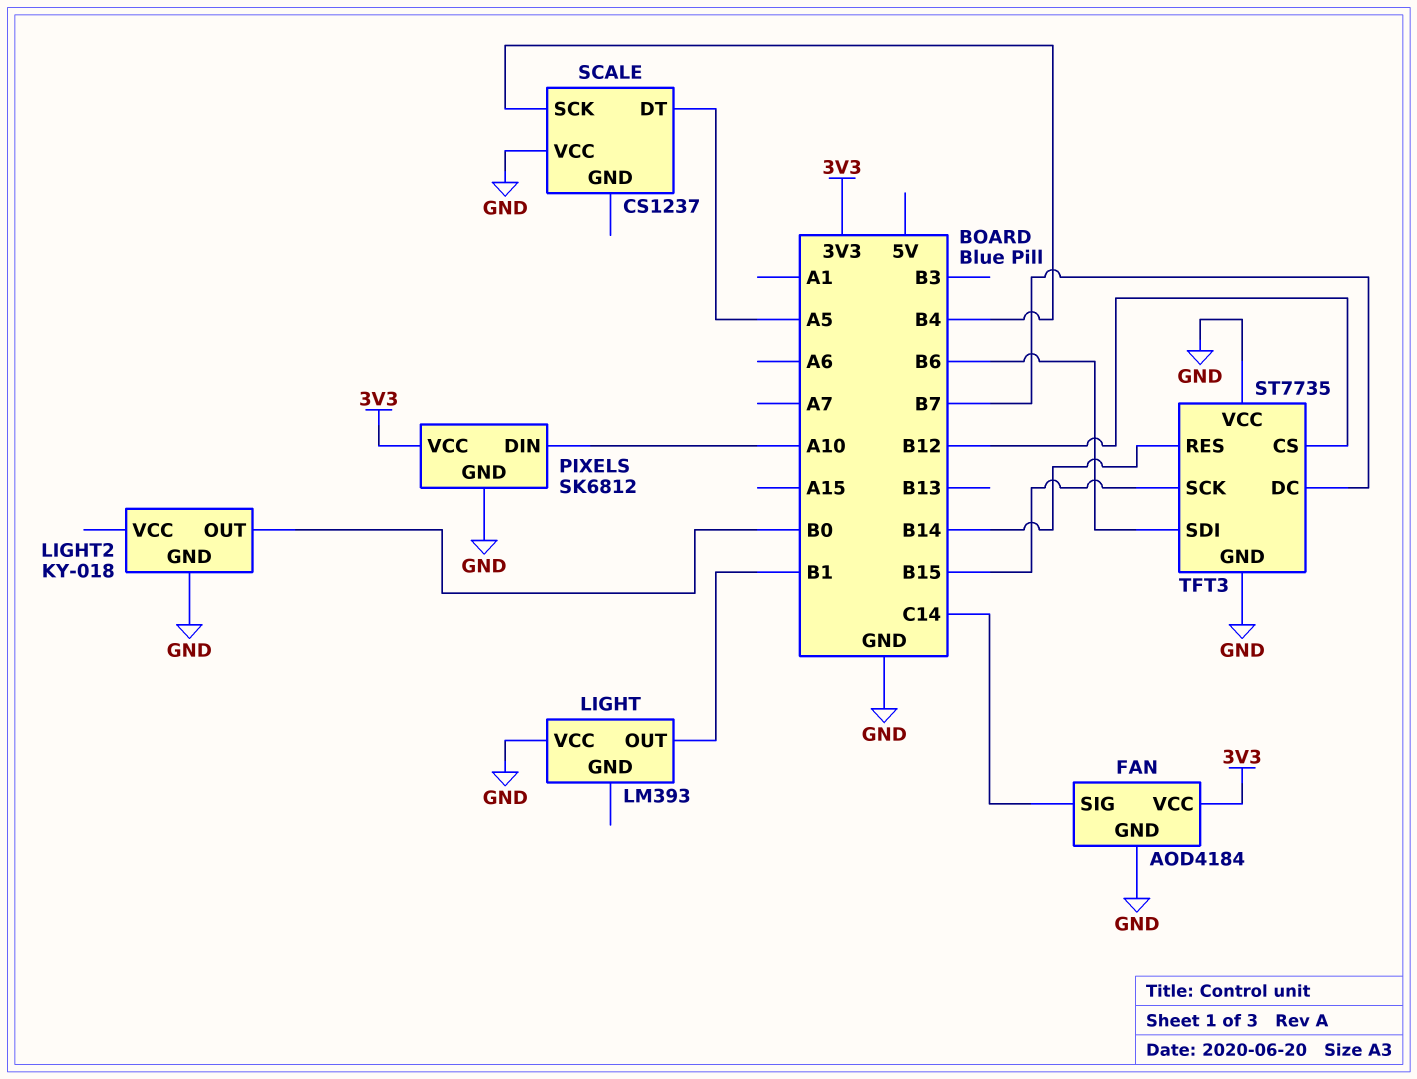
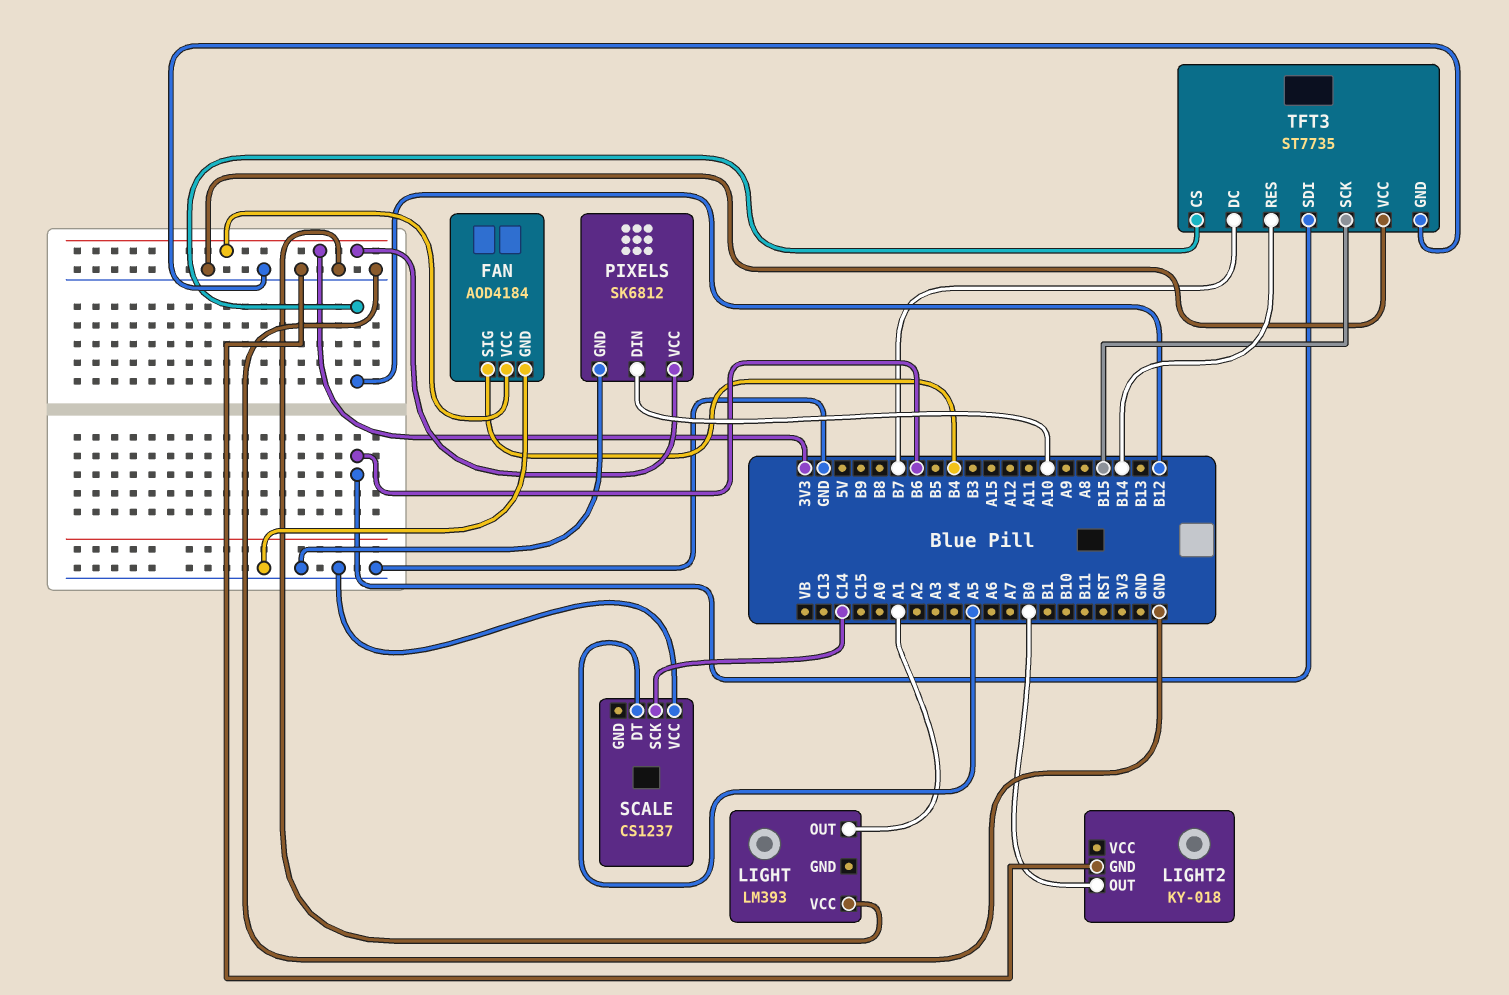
FAN pin SIG: C14 -> B4
LIGHT pin OUT: B1 -> A1
SCALE pin SCK: B4 -> C14

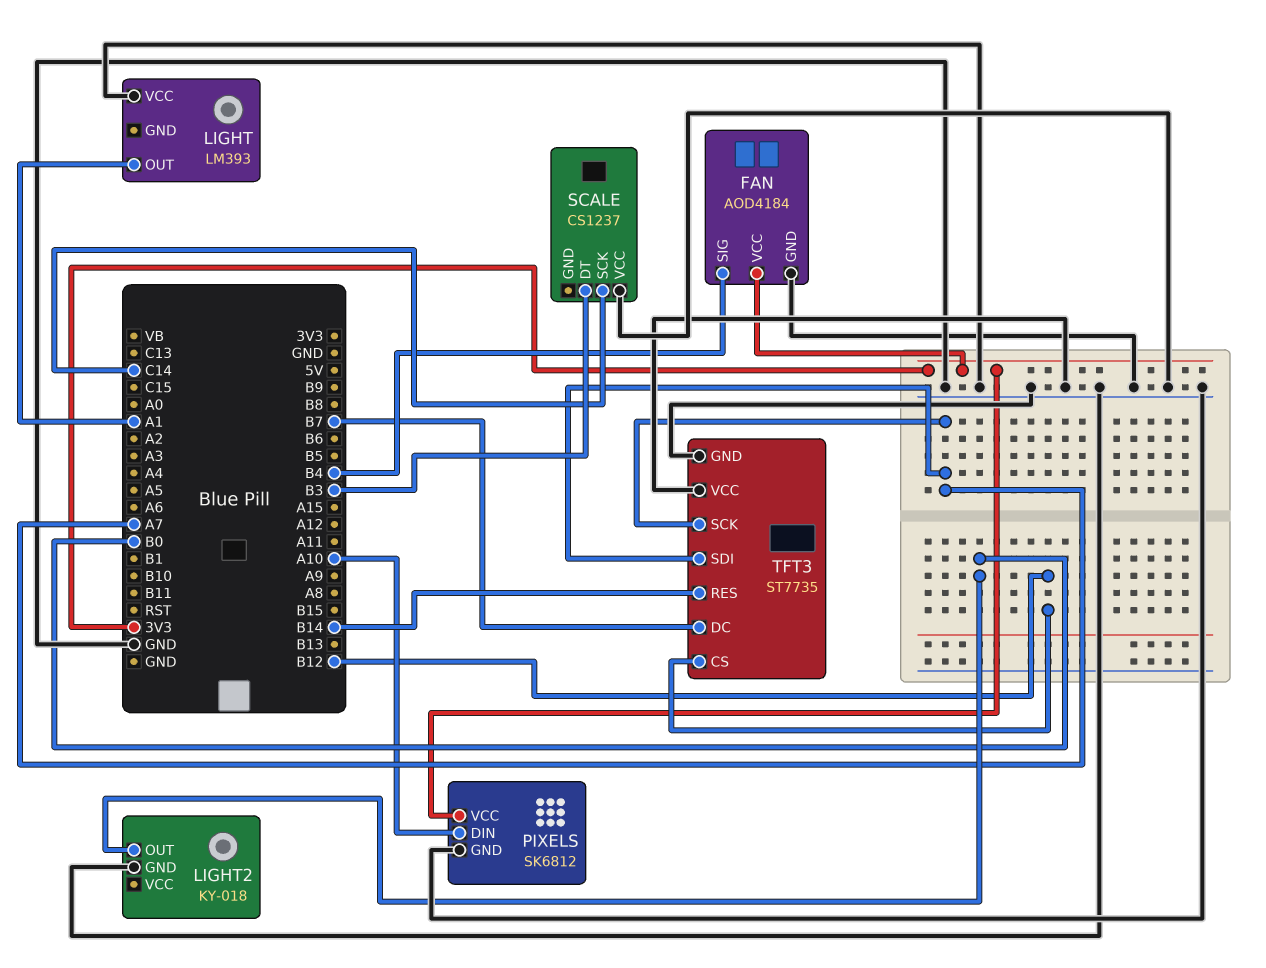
SCALE pin DT: A5 -> B3
TFT3 pin SCK: B15 -> A7
TFT3 pin SDI: B6 -> A7

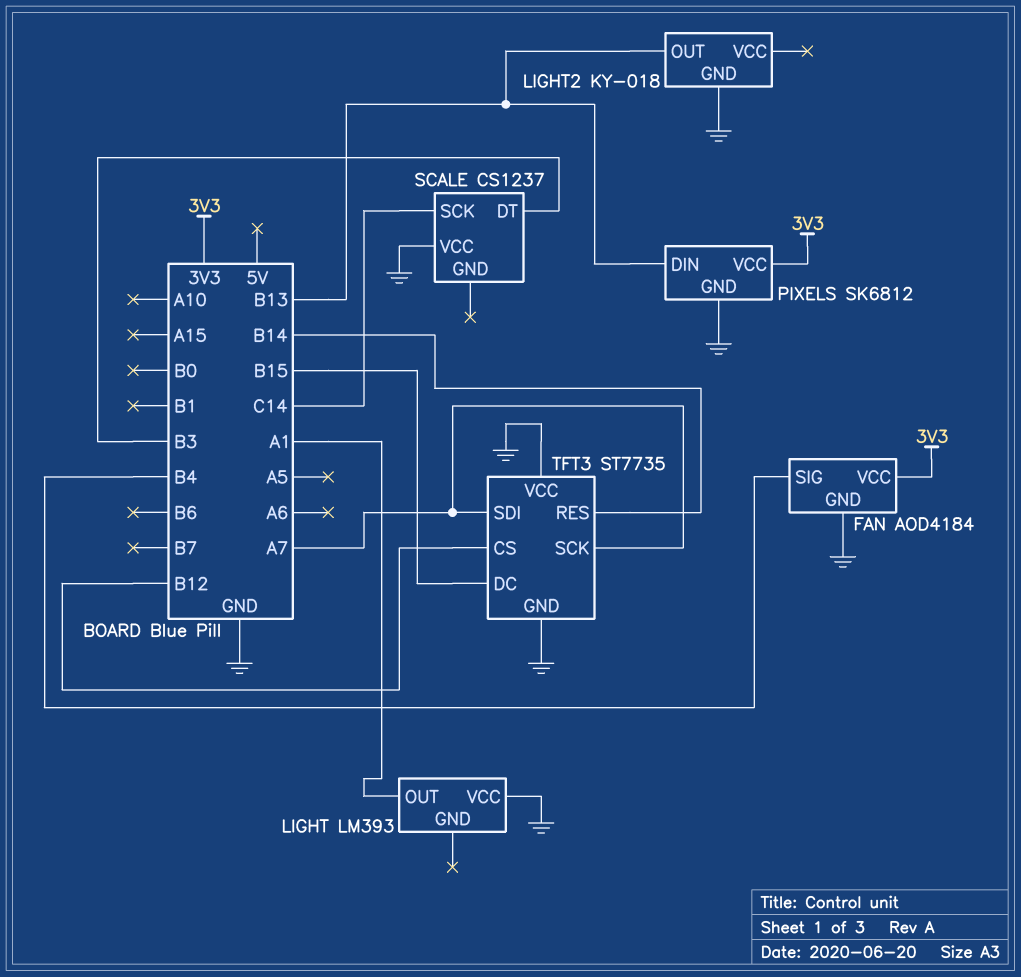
LIGHT2 pin OUT: B0 -> B13
PIXELS pin DIN: A10 -> B13
TFT3 pin DC: B7 -> B15

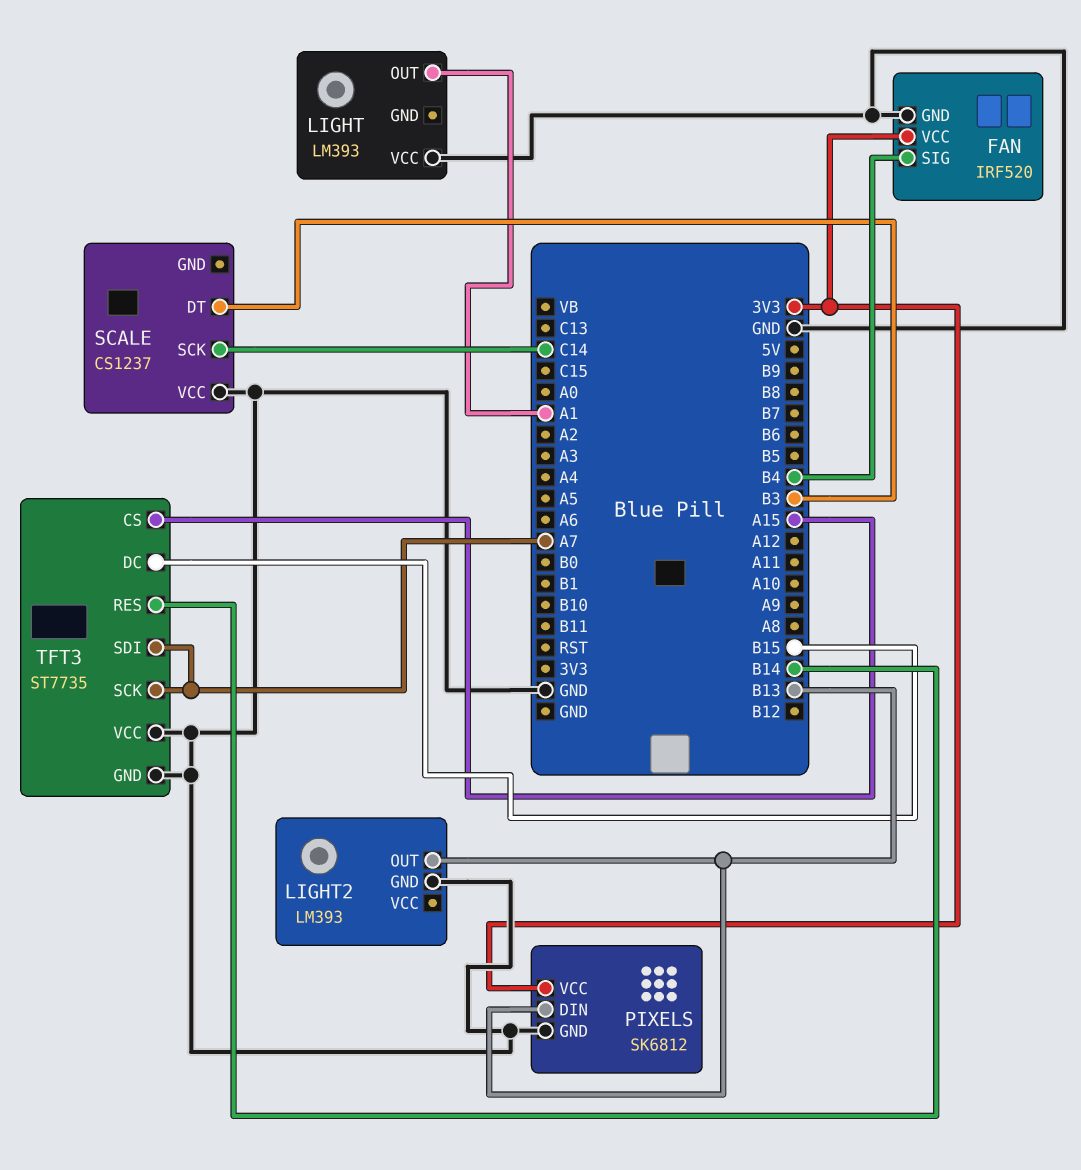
FAN: AOD4184 -> IRF520
LIGHT2: KY-018 -> LM393
TFT3 pin CS: B12 -> A15

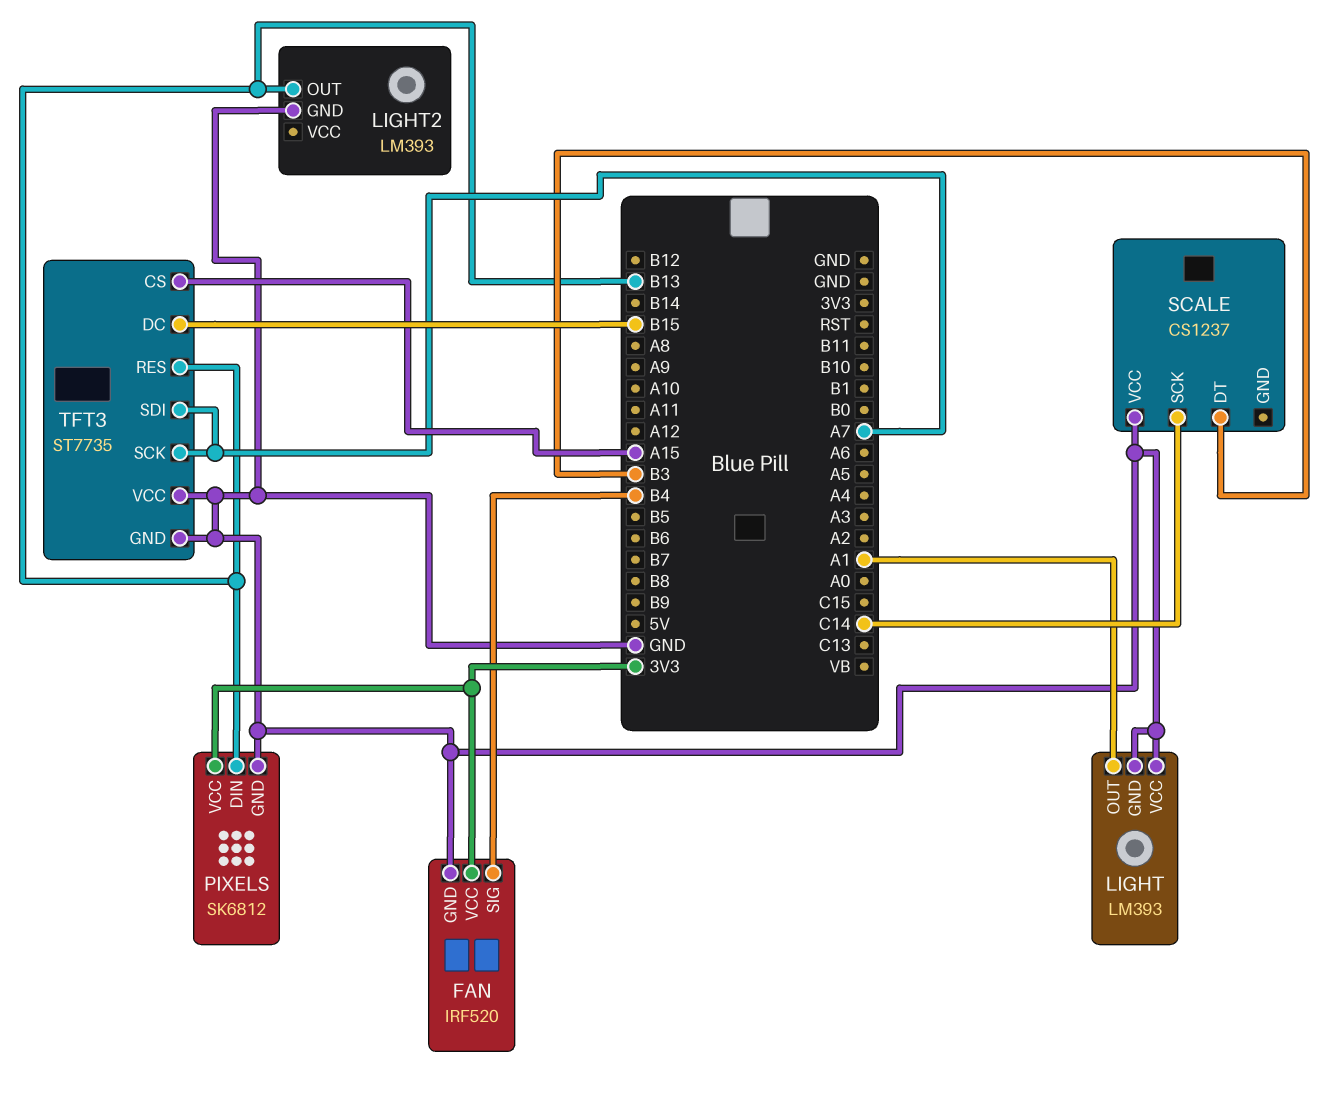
LIGHT pin GND: none -> GND
TFT3 pin RES: B14 -> B13

